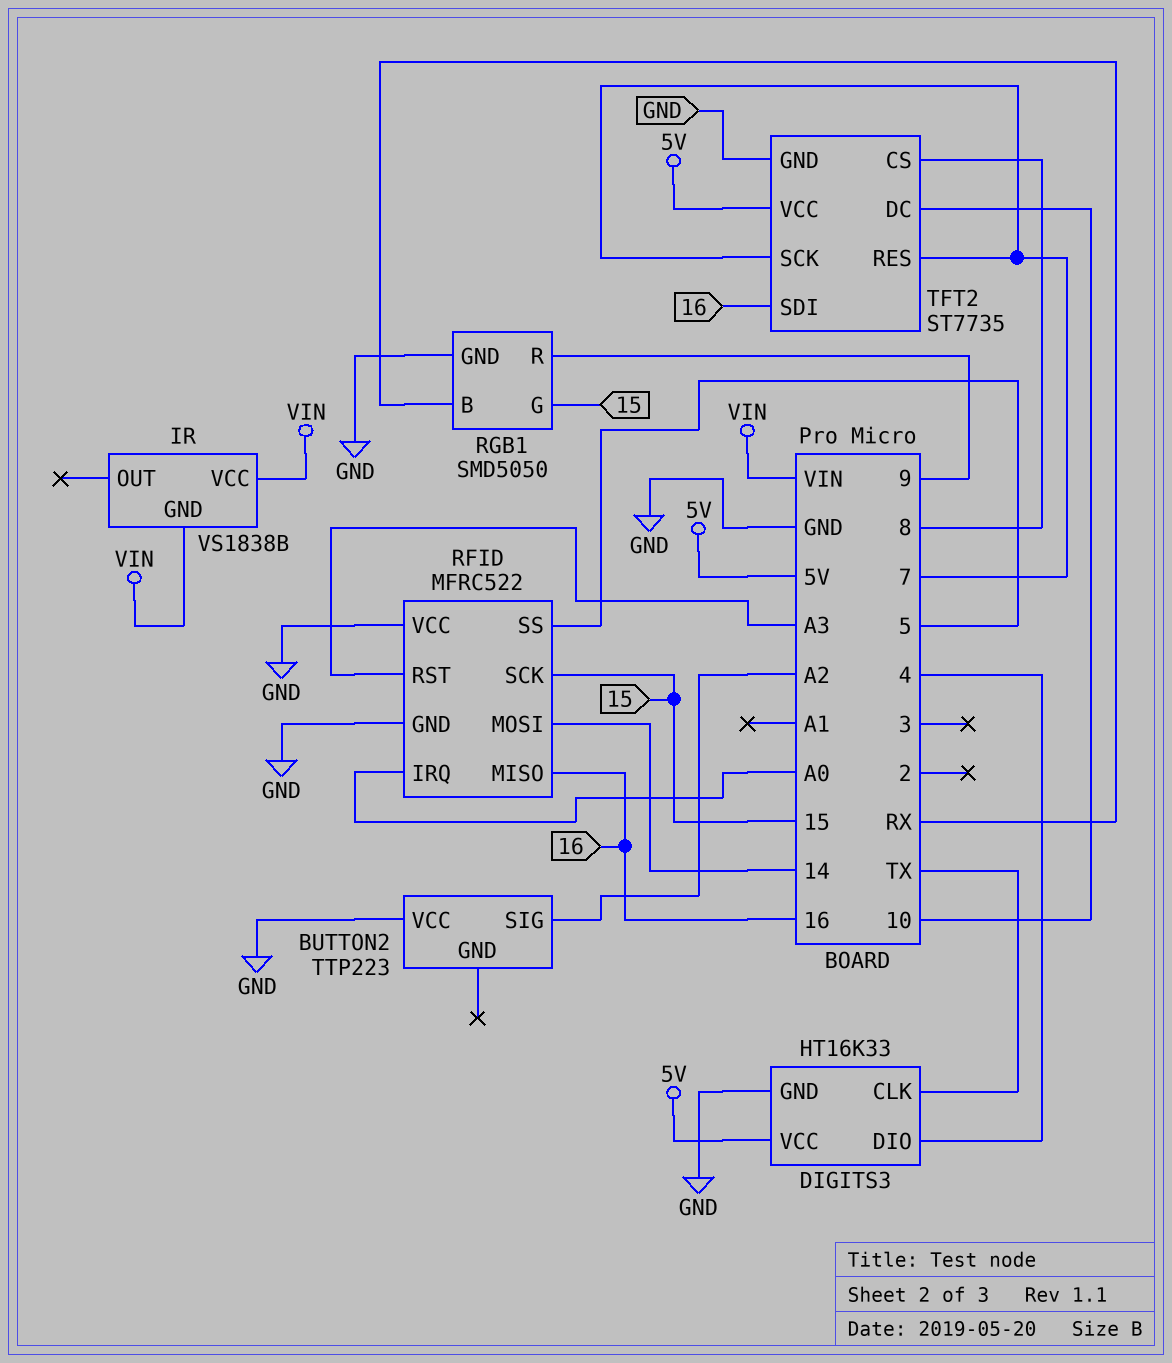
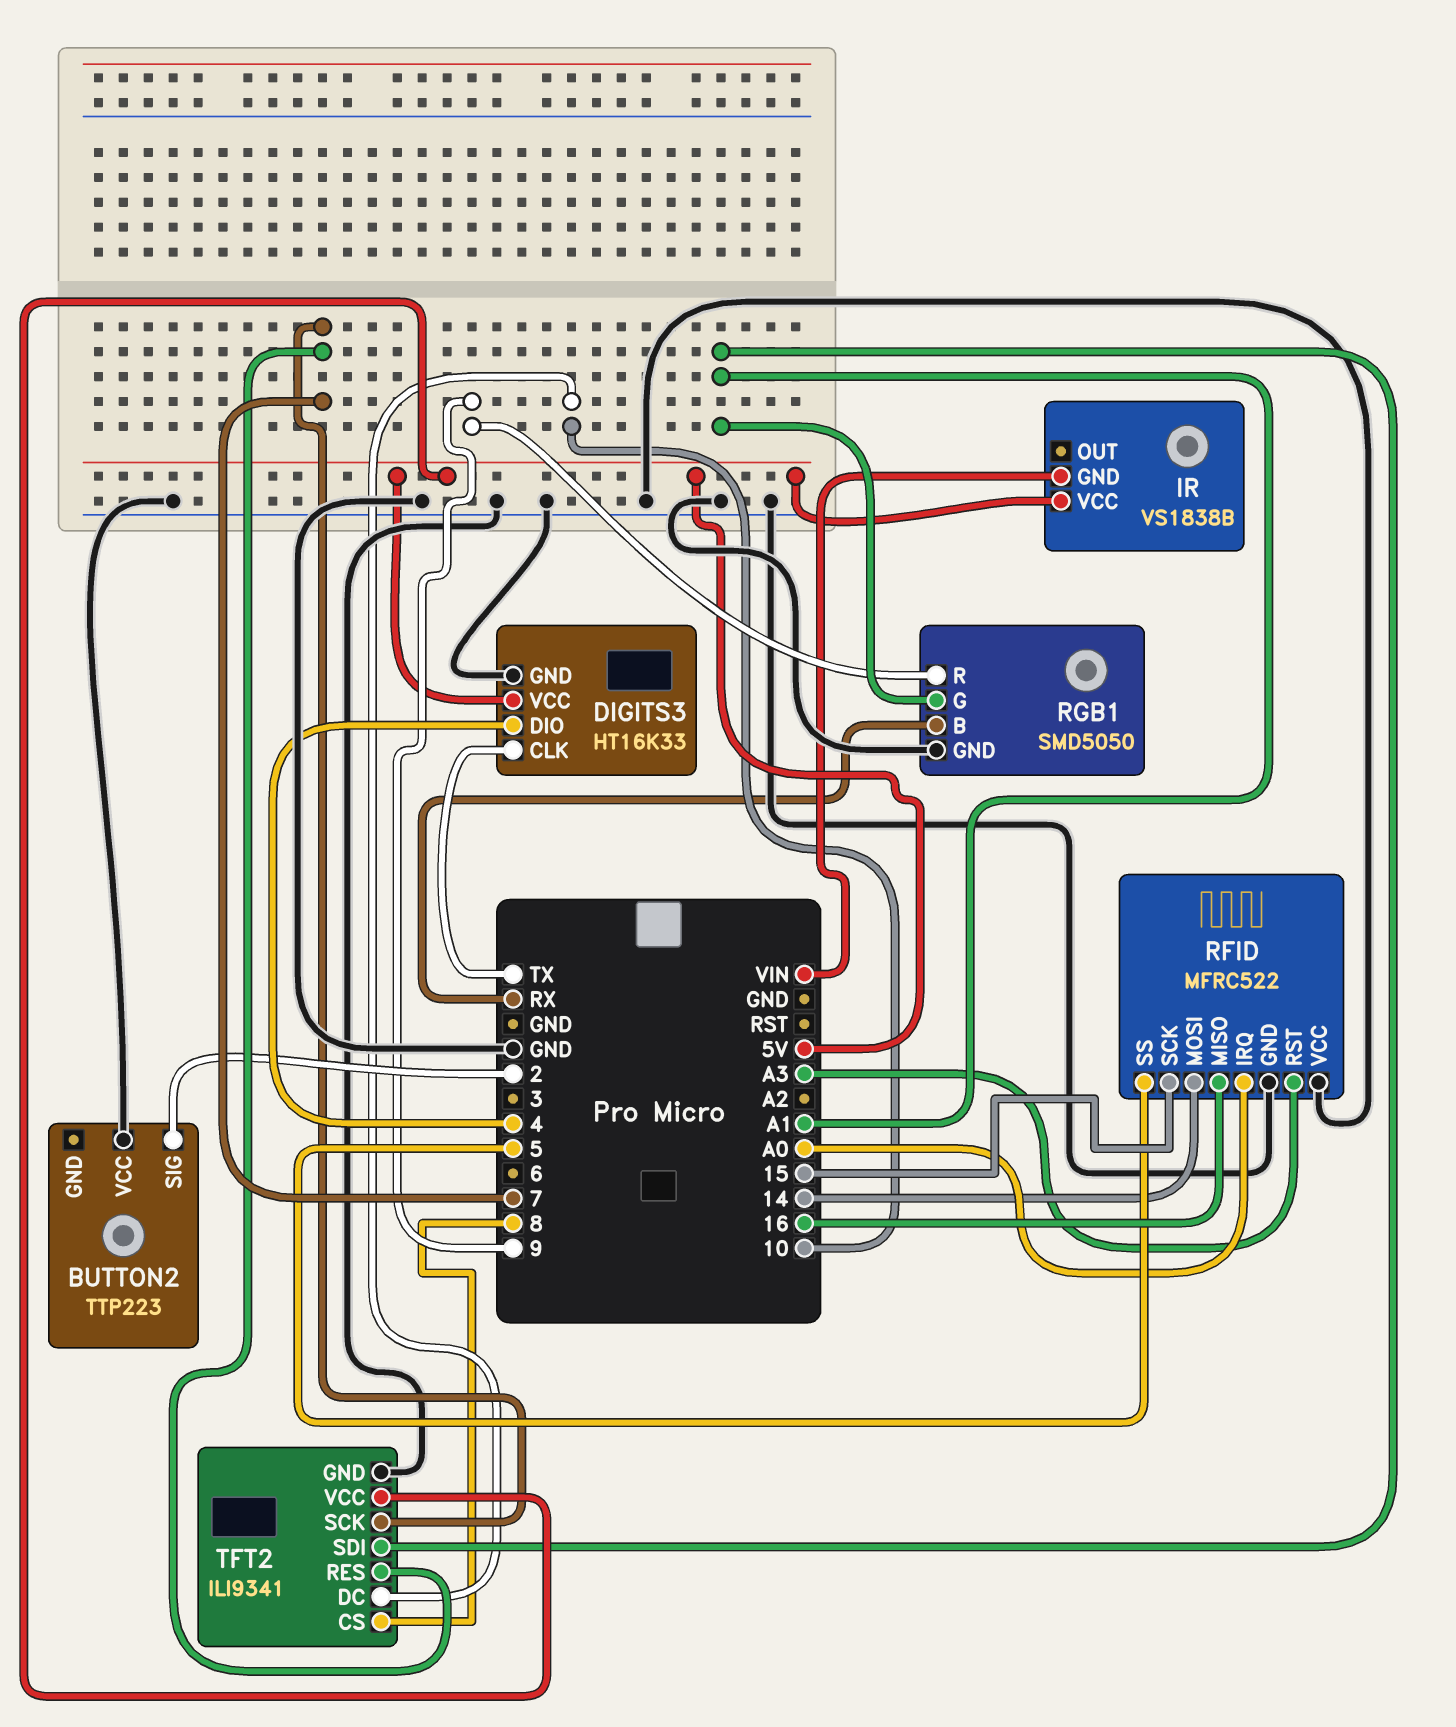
BUTTON2 pin SIG: A2 -> 2
IR pin VCC: VIN -> 5V
RGB1 pin G: 15 -> A1
TFT2: ST7735 -> ILI9341
TFT2 pin SDI: 16 -> A1

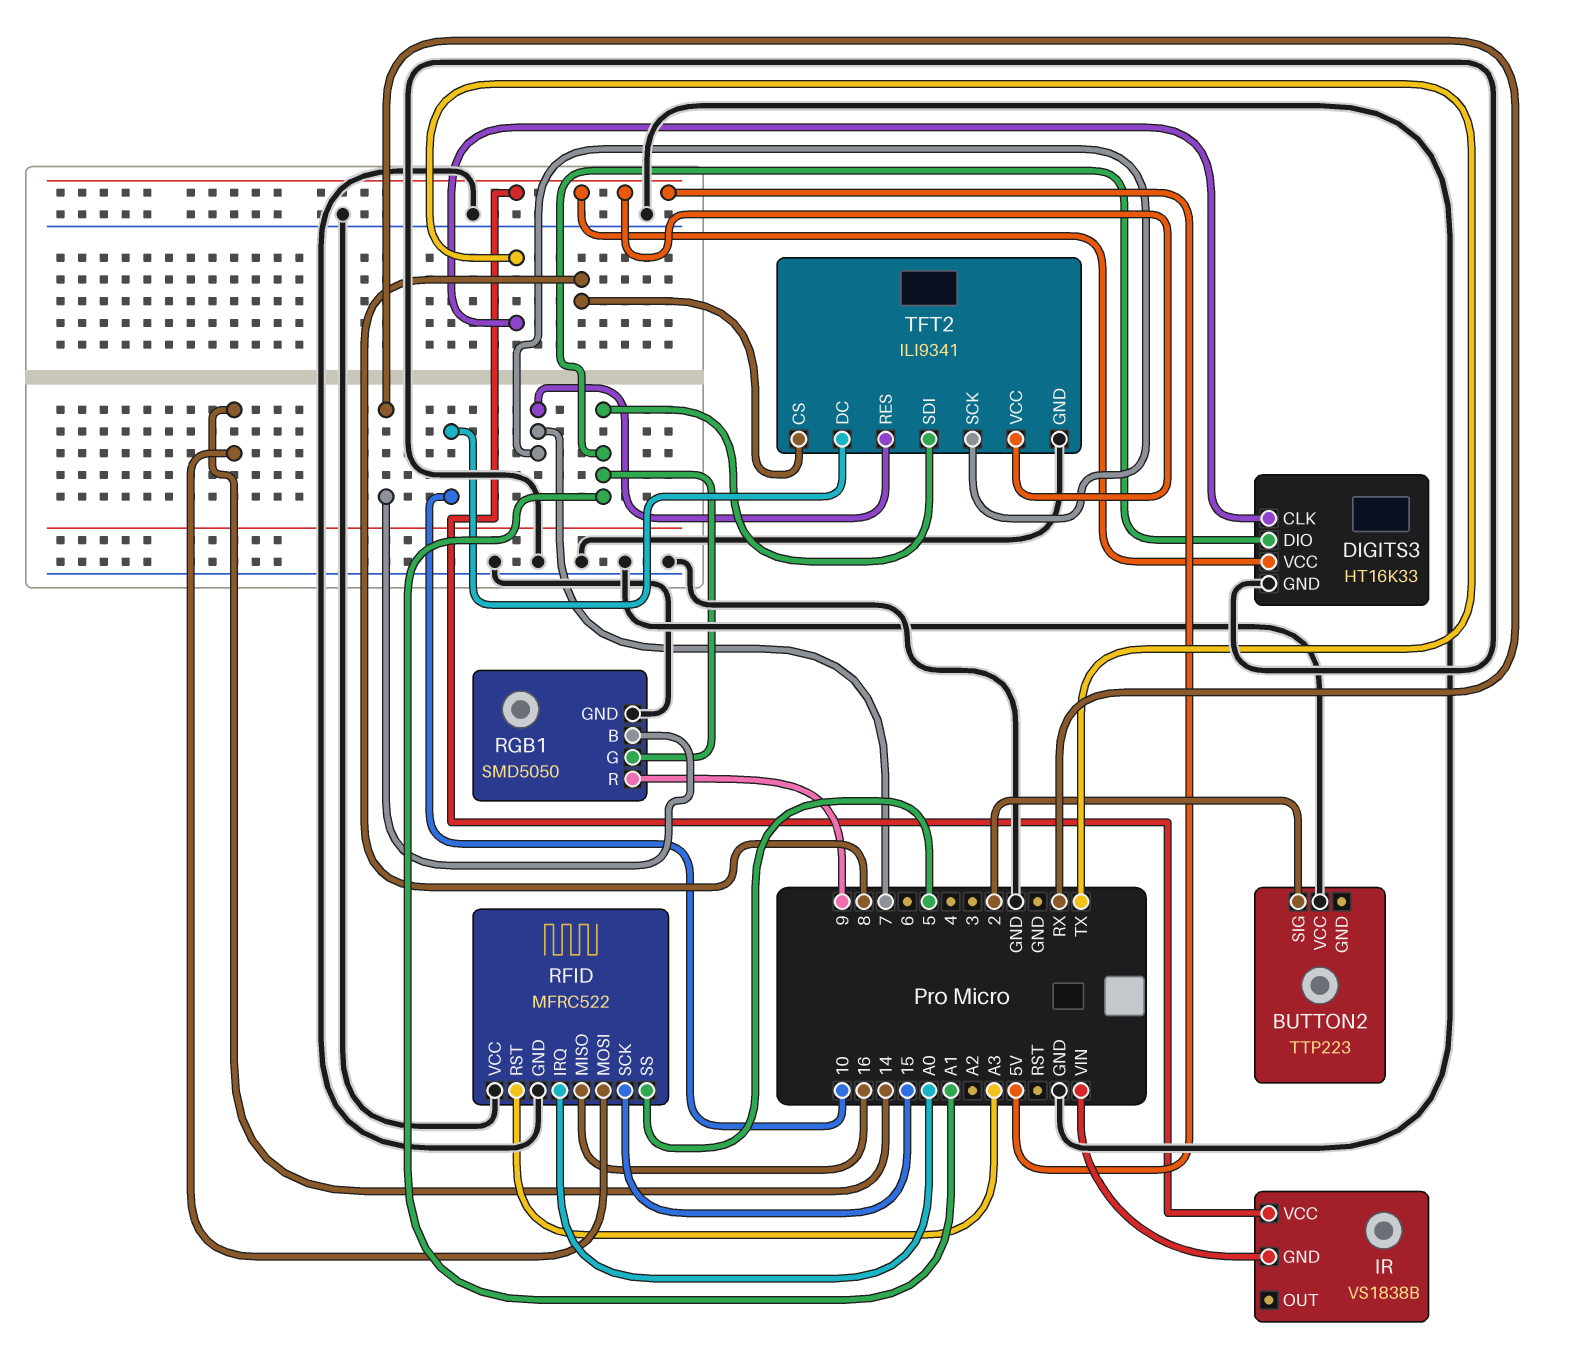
DIGITS3 pin DIO: 4 -> A1

